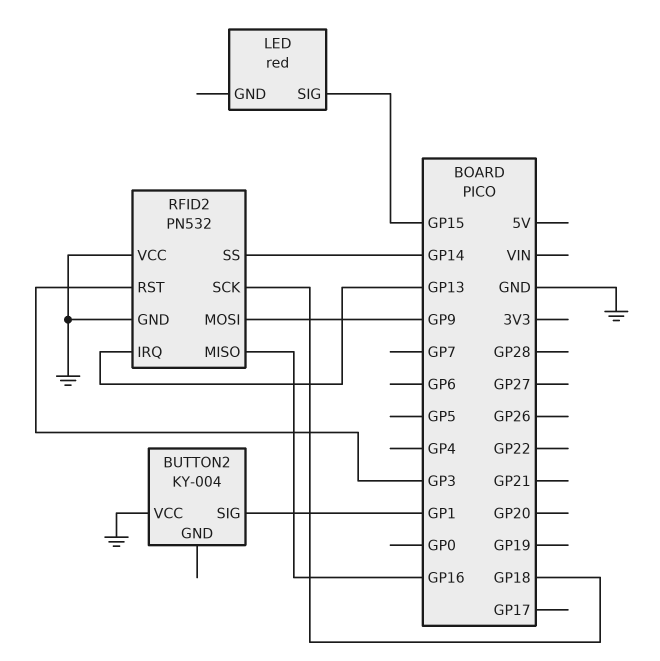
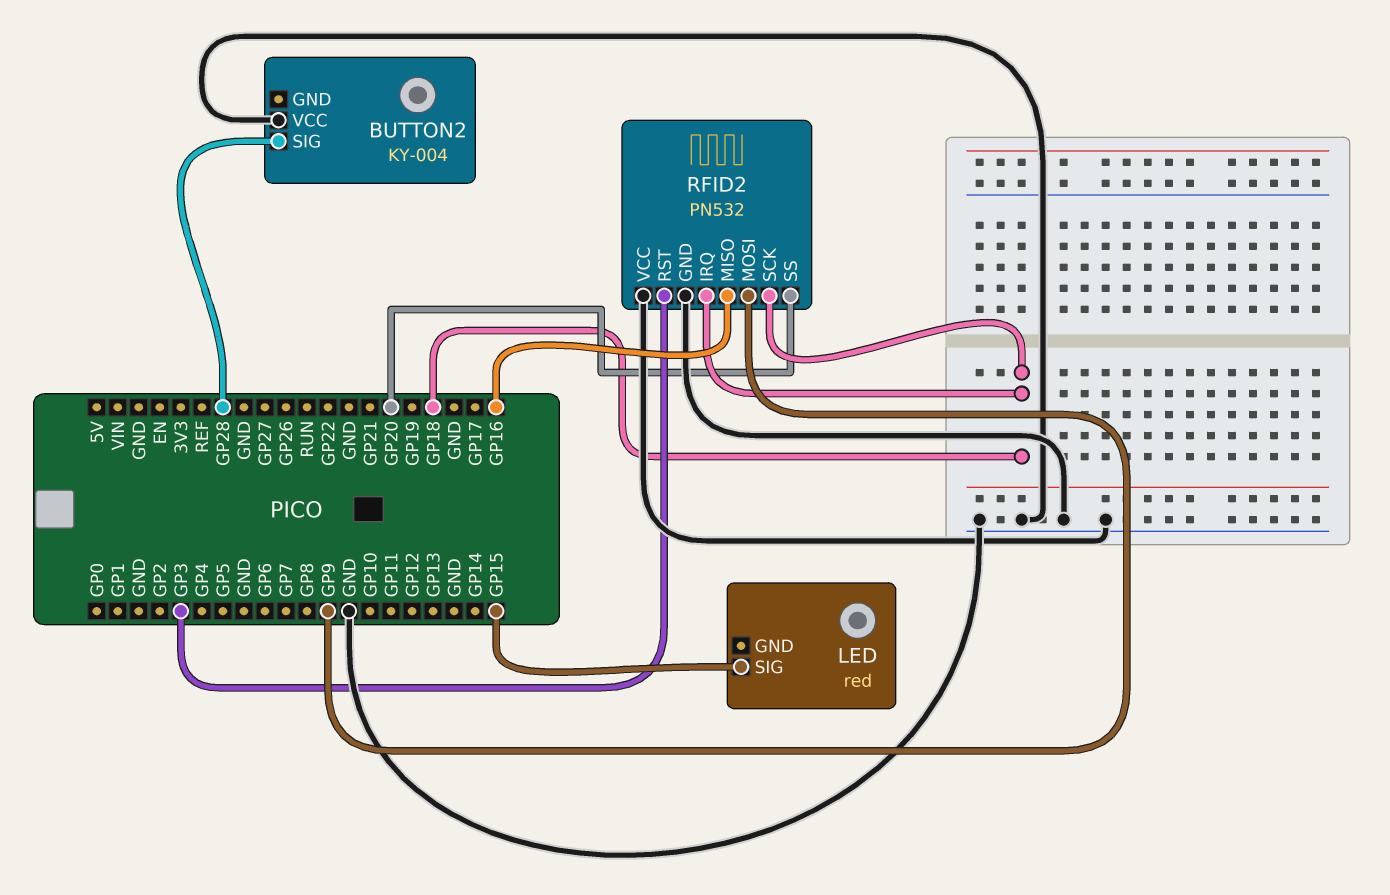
BUTTON2 pin SIG: GP1 -> GP28
RFID2 pin IRQ: GP13 -> GP18
RFID2 pin SS: GP14 -> GP20

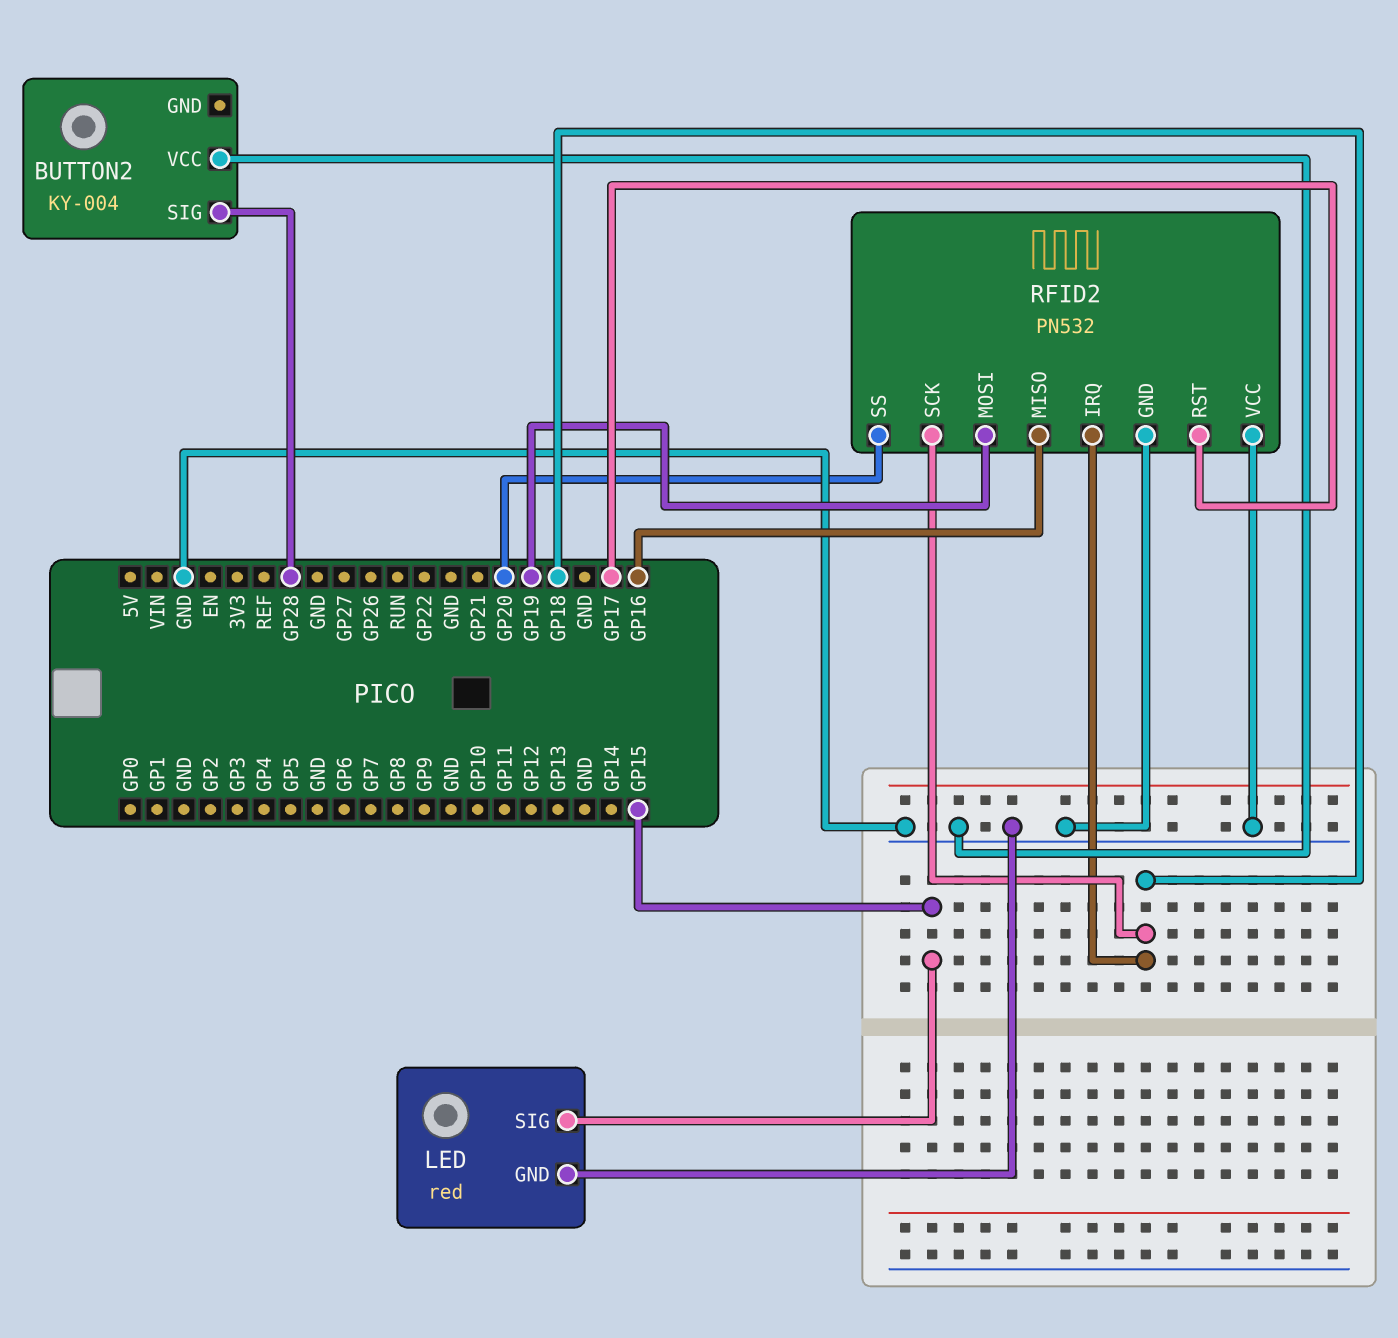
LED pin GND: none -> GND
RFID2 pin MOSI: GP9 -> GP19
RFID2 pin RST: GP3 -> GP17

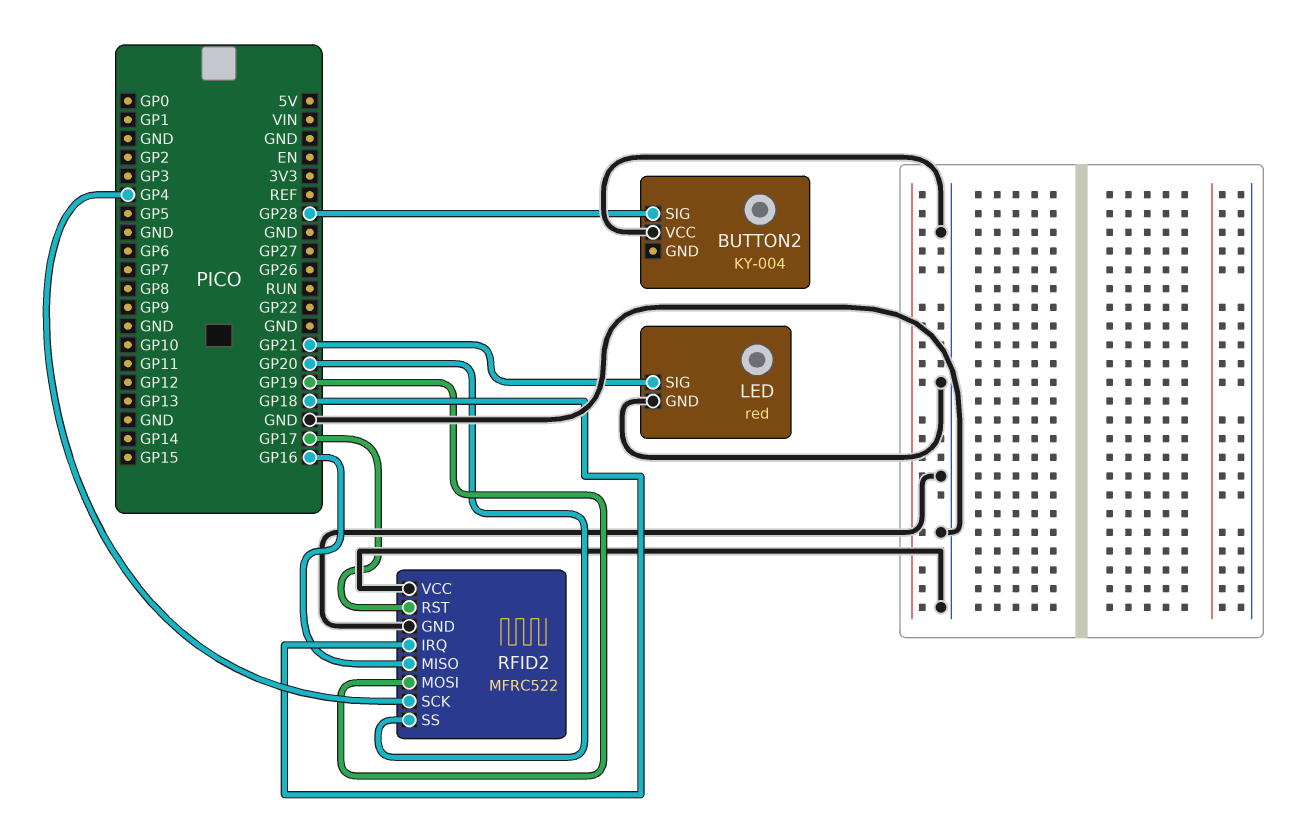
LED pin SIG: GP15 -> GP21
RFID2: PN532 -> MFRC522
RFID2 pin SCK: GP18 -> GP4

